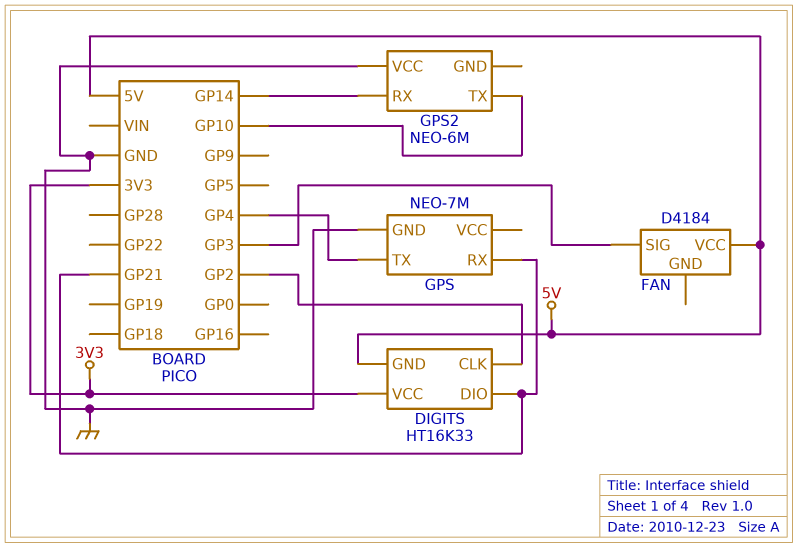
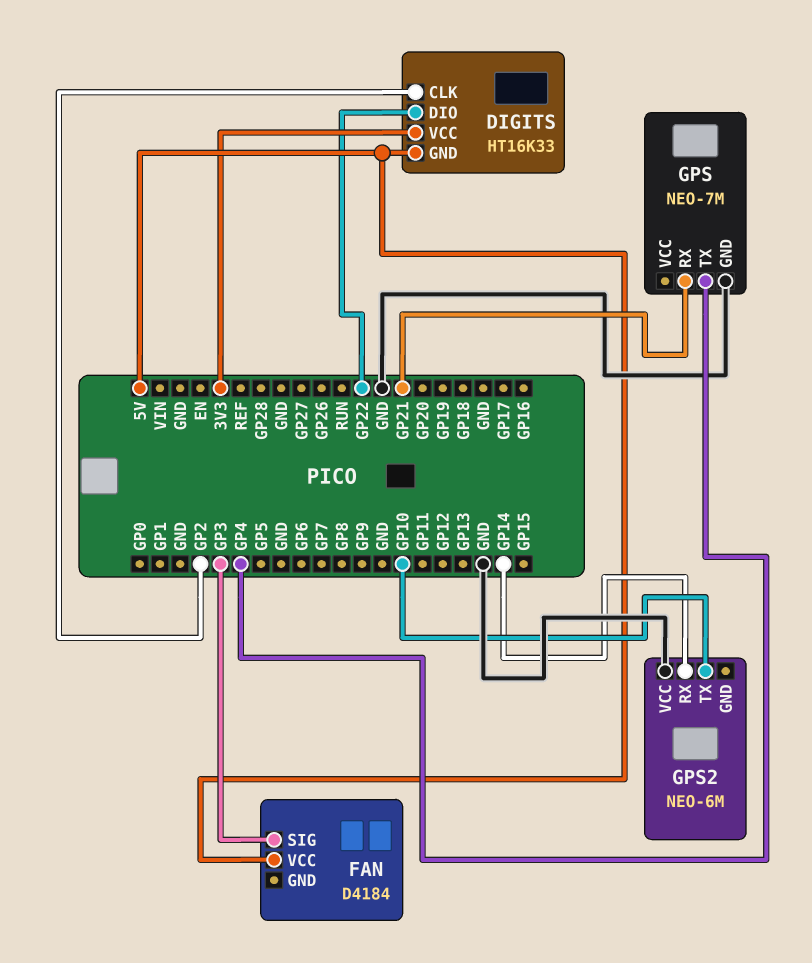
DIGITS pin DIO: GP21 -> GP22

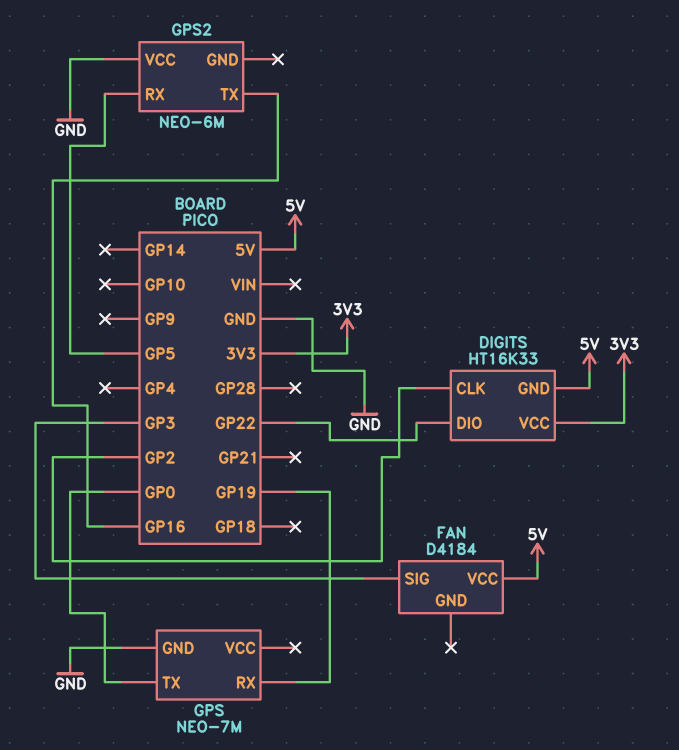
GPS pin RX: GP21 -> GP19
GPS pin TX: GP4 -> GP0
GPS2 pin RX: GP14 -> GP5
GPS2 pin TX: GP10 -> GP16

